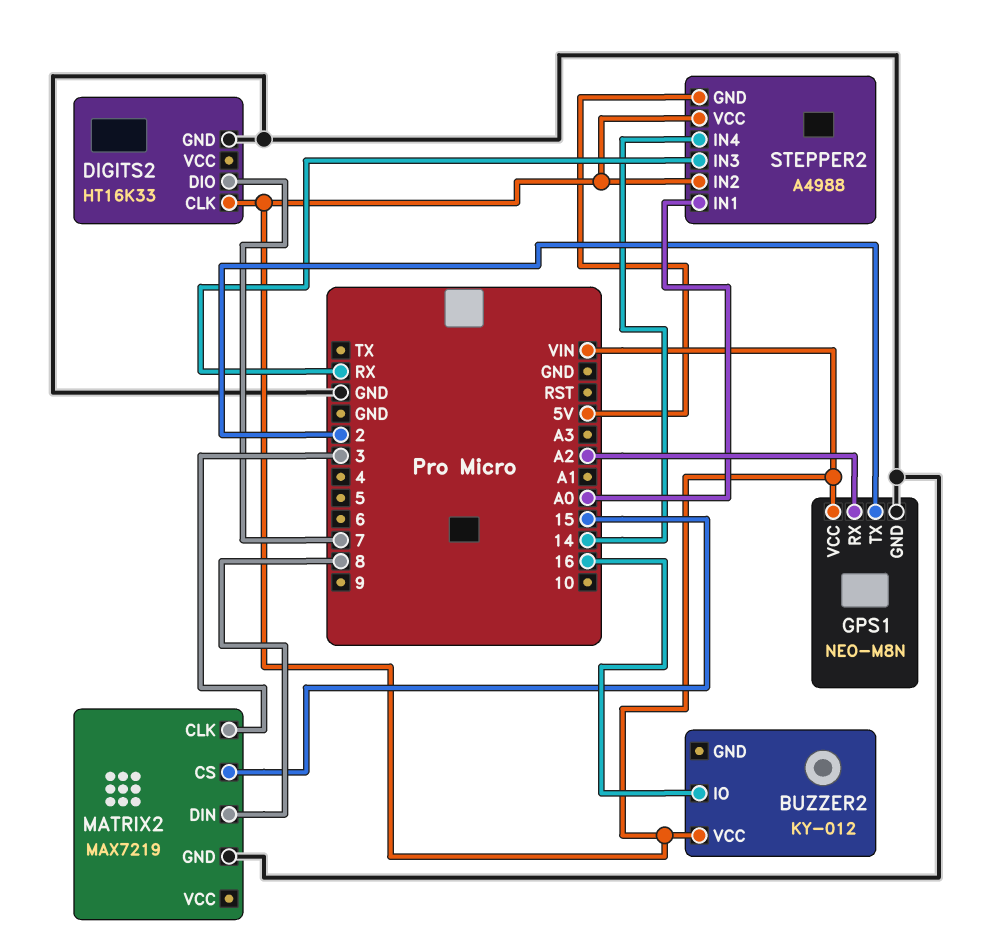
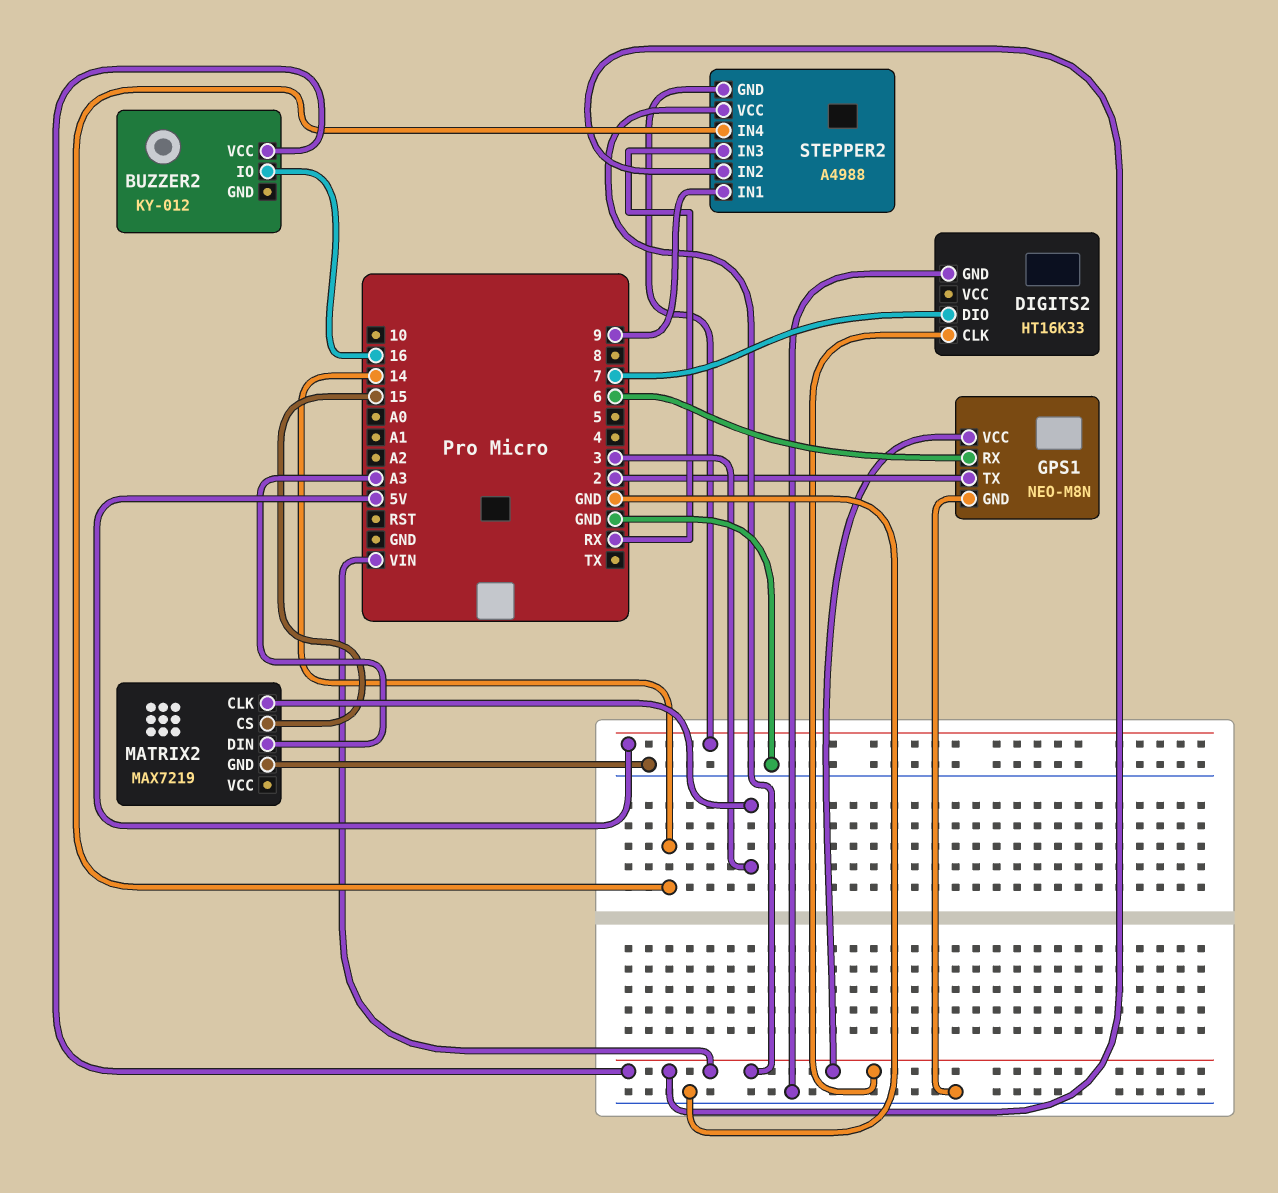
GPS1 pin RX: A2 -> 6
MATRIX2 pin DIN: 8 -> A3
STEPPER2 pin IN1: A0 -> 9

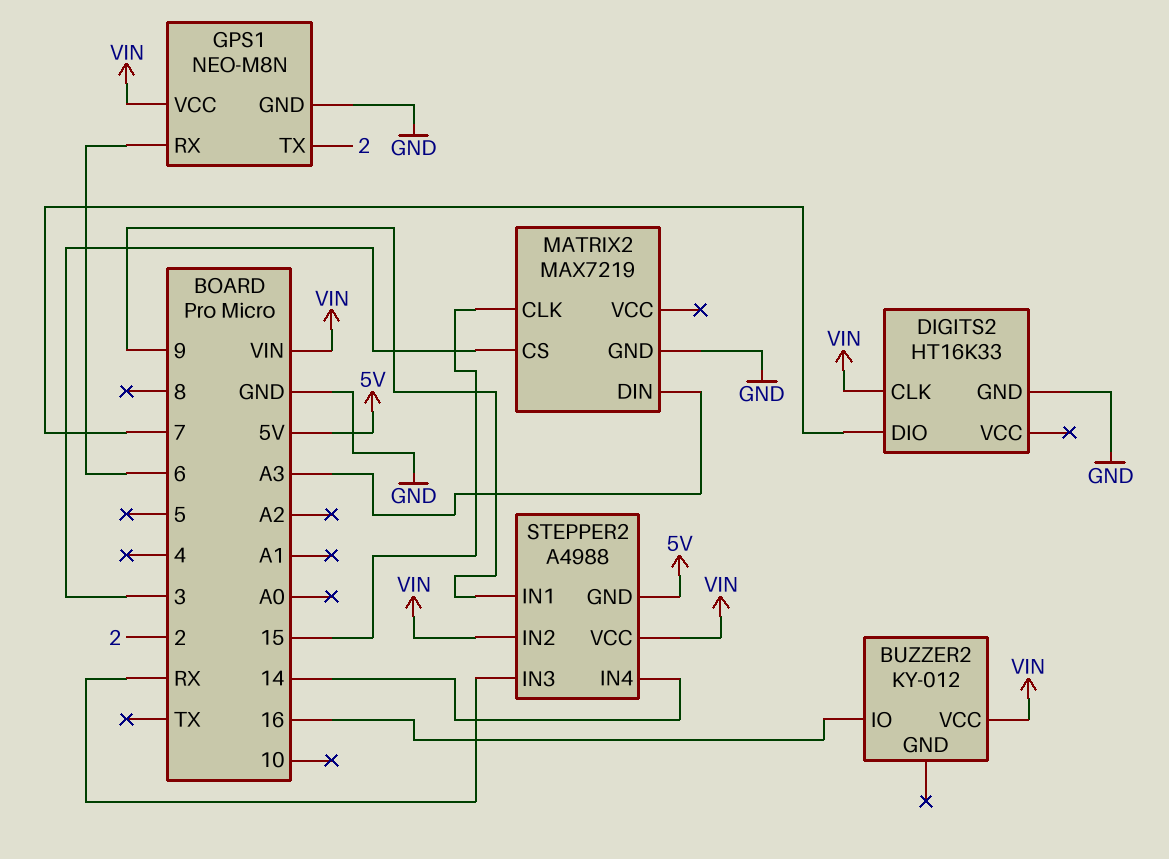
MATRIX2 pin CLK: 3 -> 15
MATRIX2 pin CS: 15 -> 3

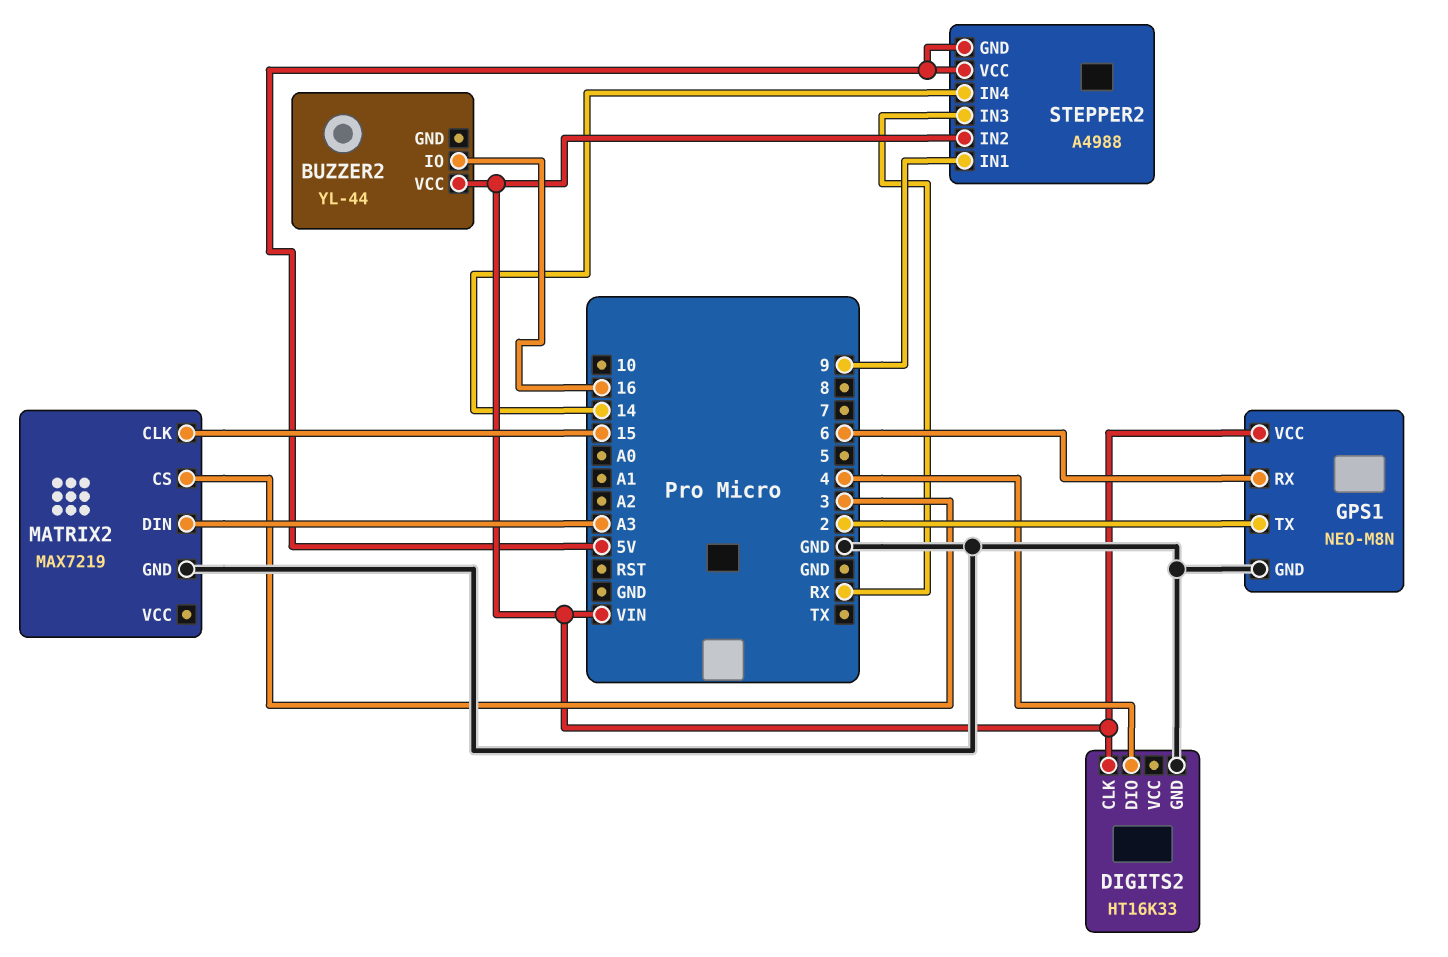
BUZZER2: KY-012 -> YL-44
DIGITS2 pin DIO: 7 -> 4
STEPPER2 pin VCC: VIN -> 5V

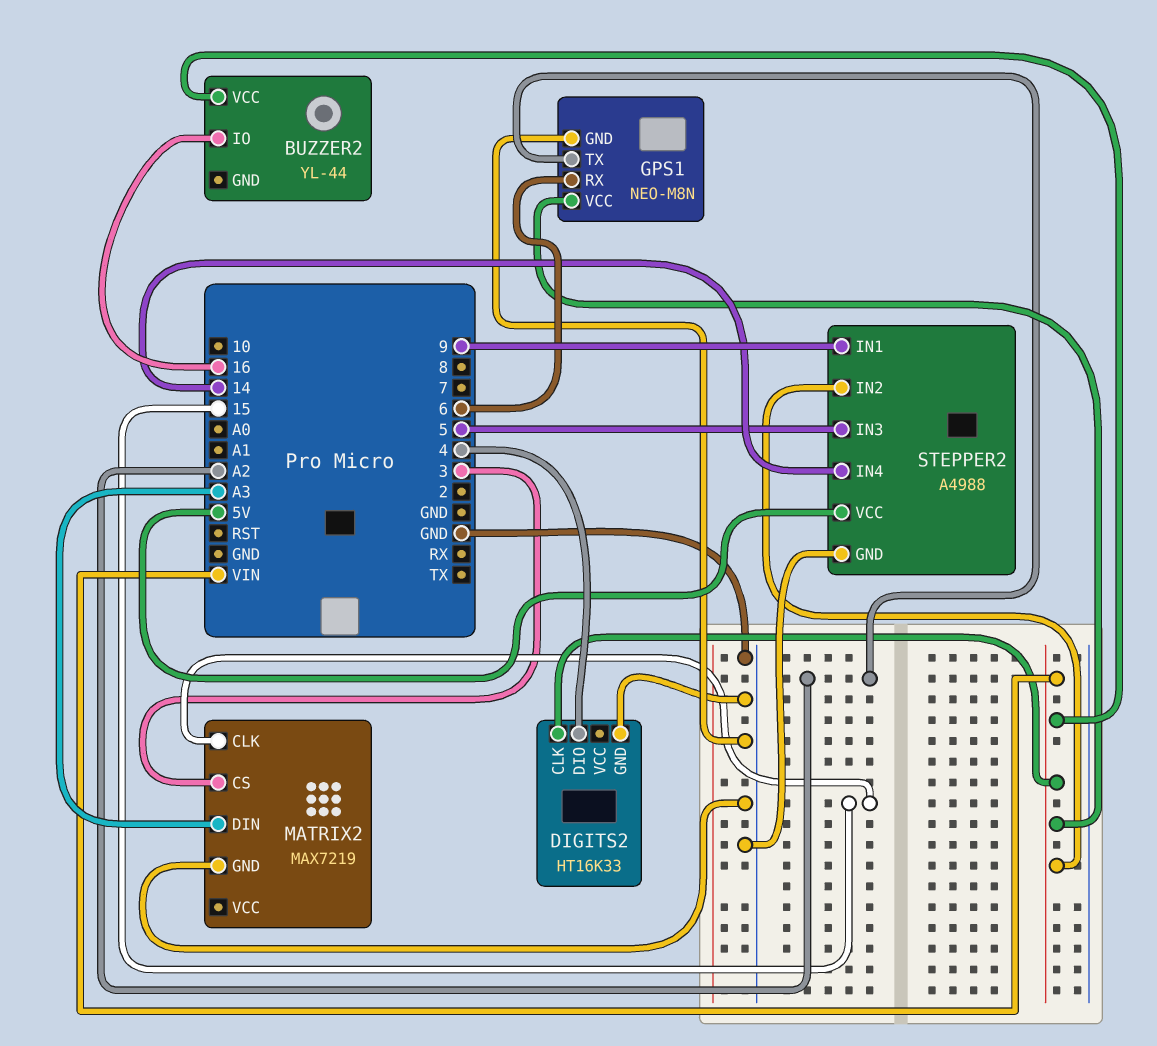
GPS1 pin TX: 2 -> A2
STEPPER2 pin GND: 5V -> GND
STEPPER2 pin IN3: RX -> 5

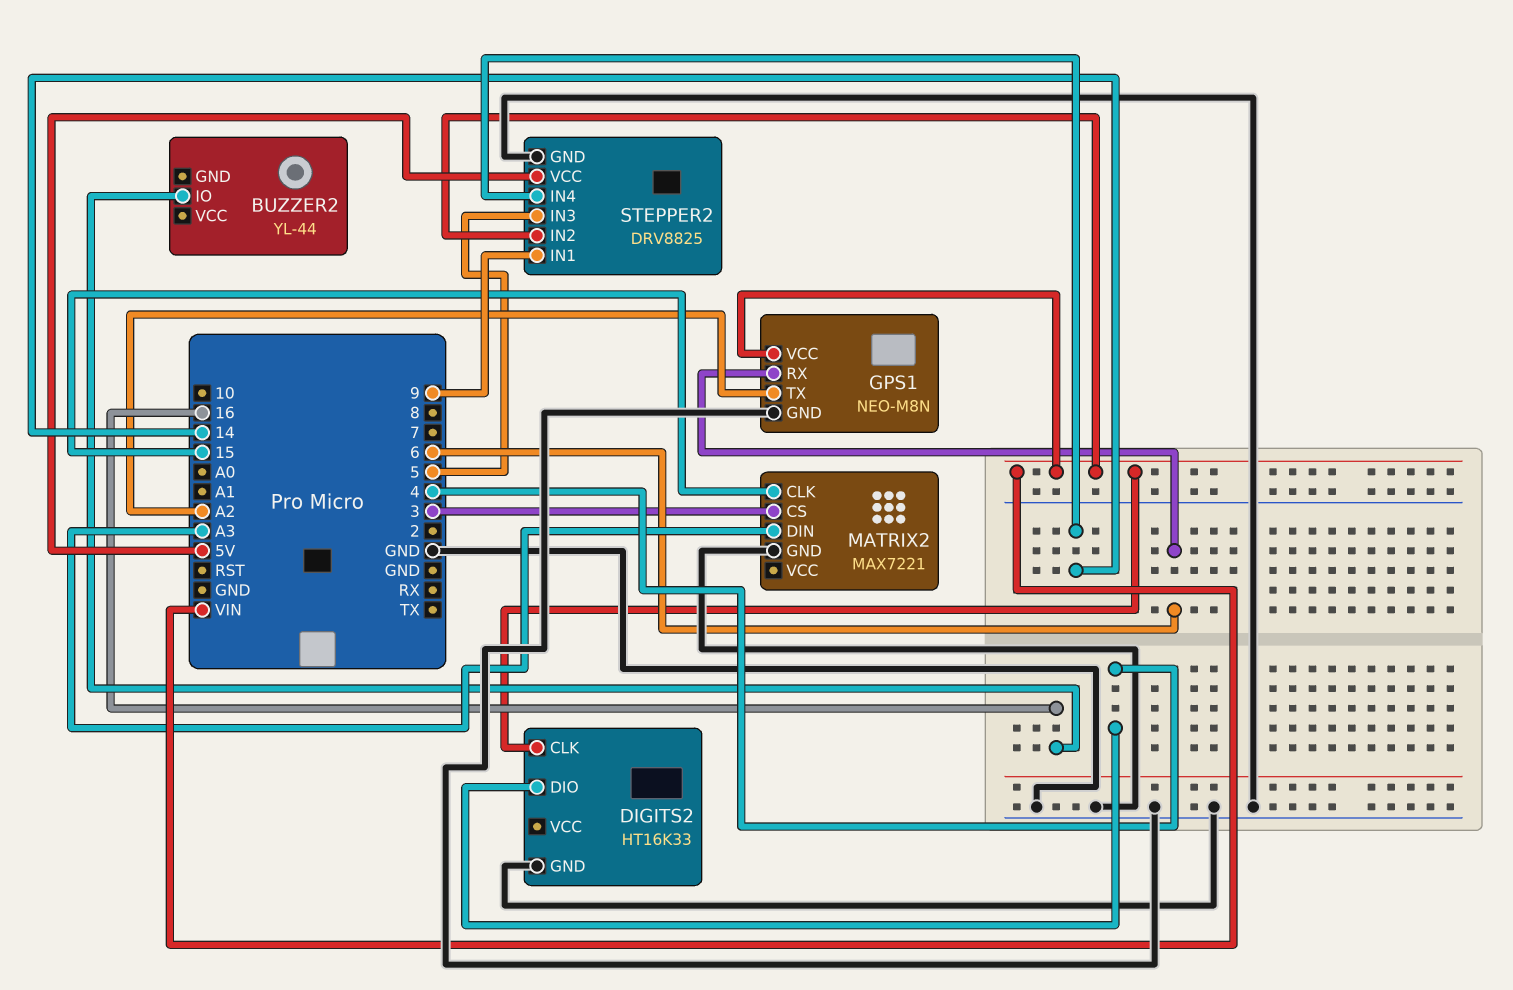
BUZZER2 pin VCC: VIN -> none
MATRIX2: MAX7219 -> MAX7221
STEPPER2: A4988 -> DRV8825

